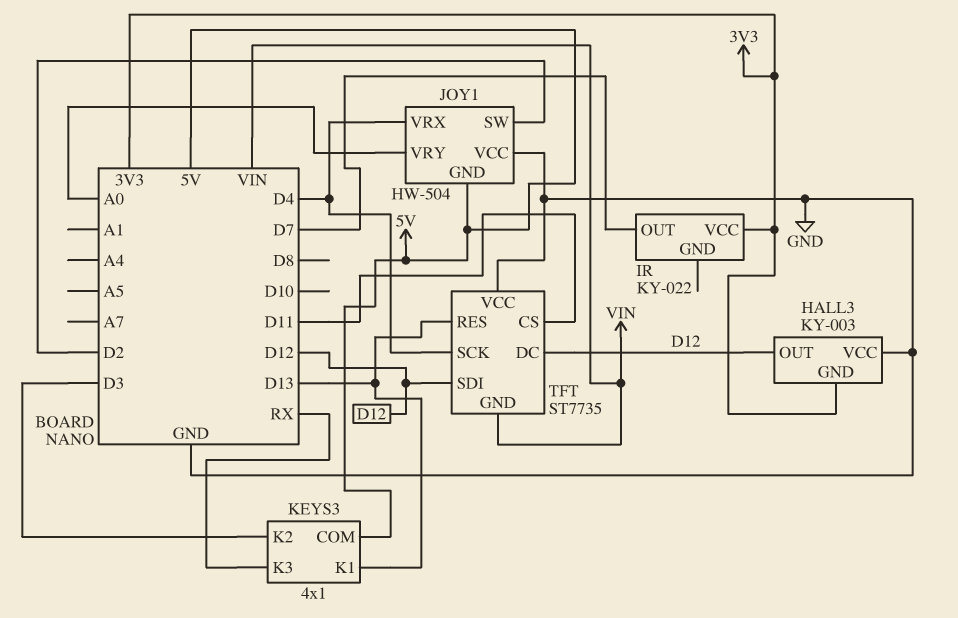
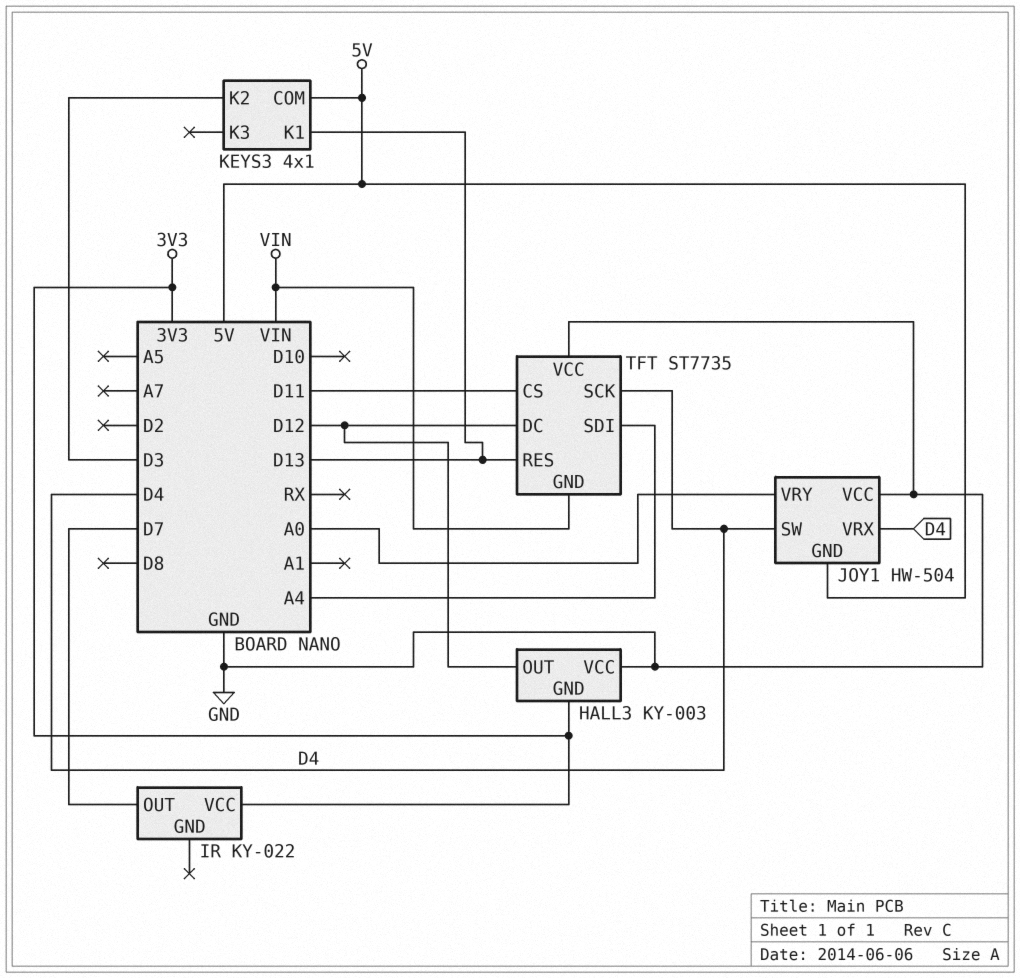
JOY1 pin SW: D2 -> D4
KEYS3 pin K3: RX -> none
TFT pin SDI: D12 -> A4

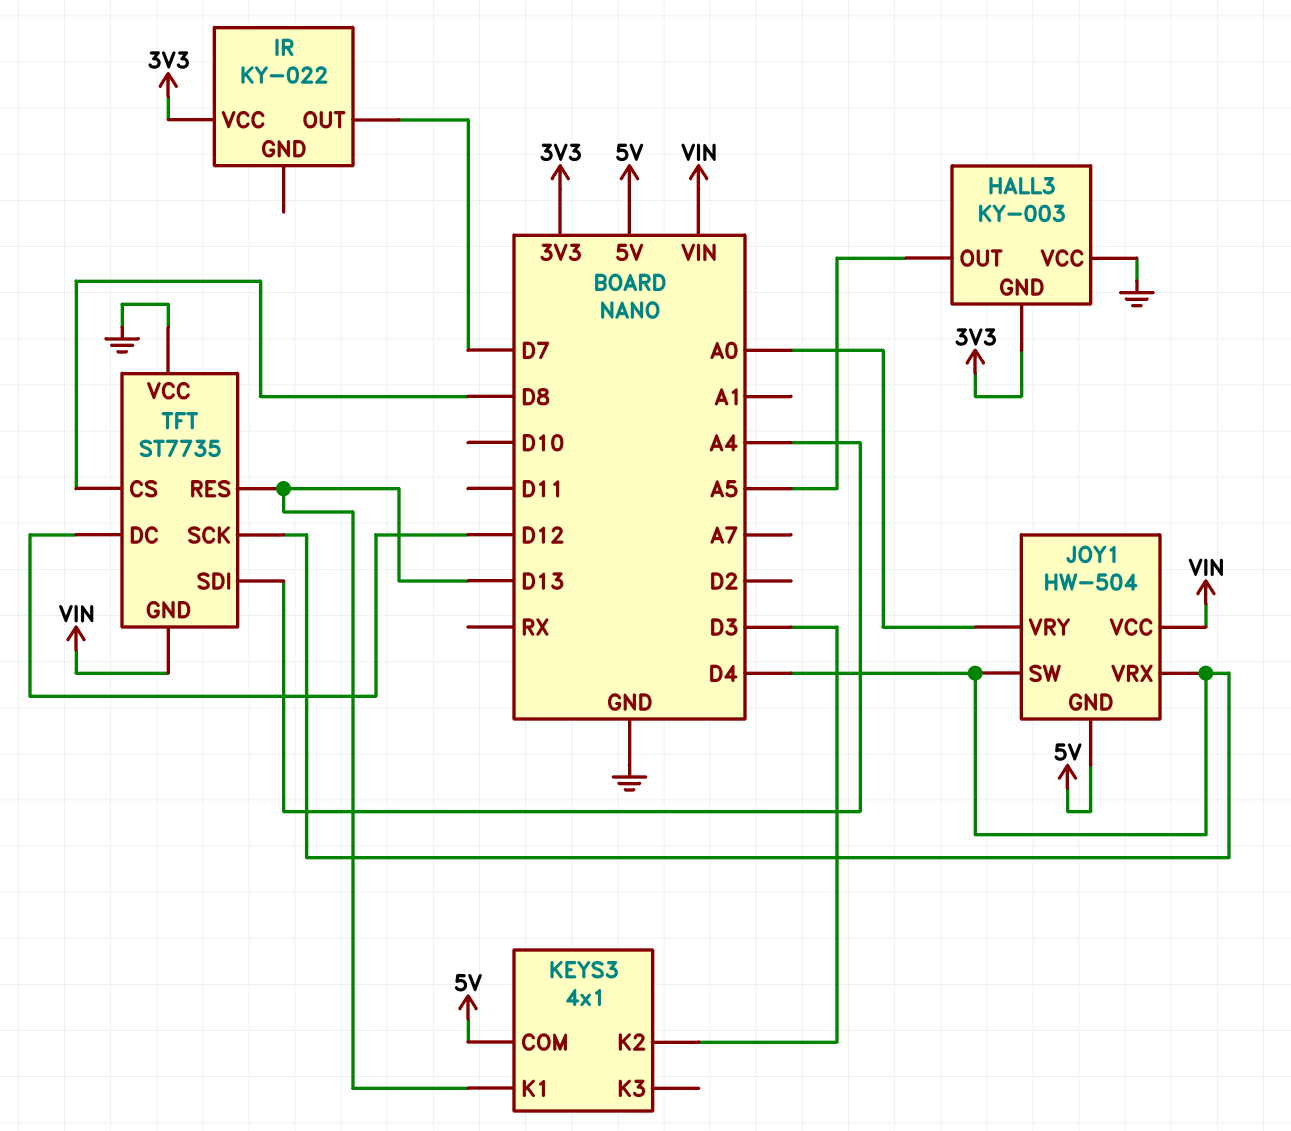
HALL3 pin OUT: D12 -> A5
JOY1 pin VCC: GND -> VIN
TFT pin CS: D11 -> D8

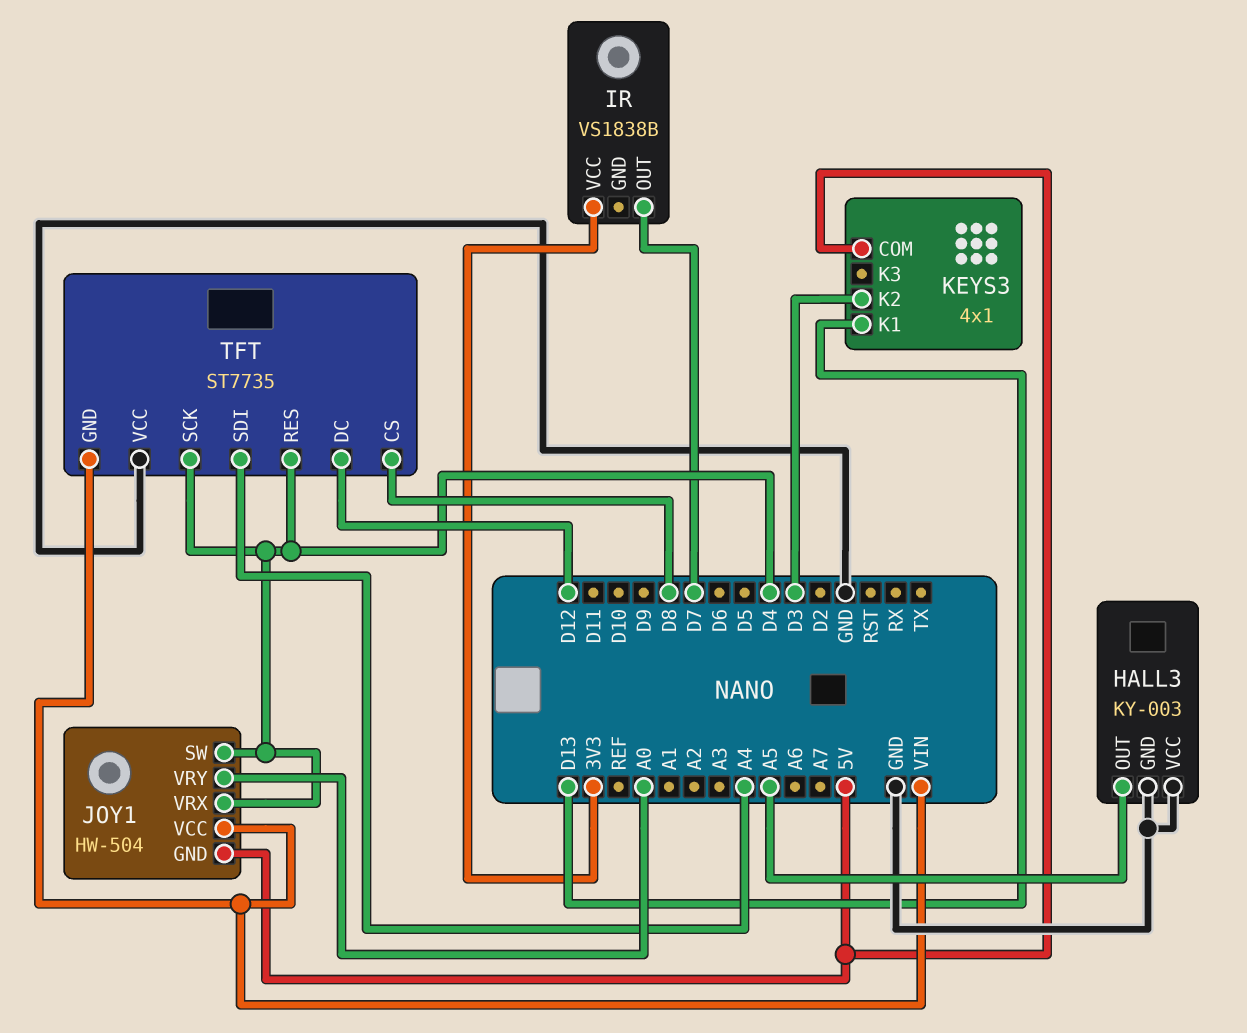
HALL3 pin GND: 3V3 -> GND
IR: KY-022 -> VS1838B
TFT pin RES: D13 -> D4

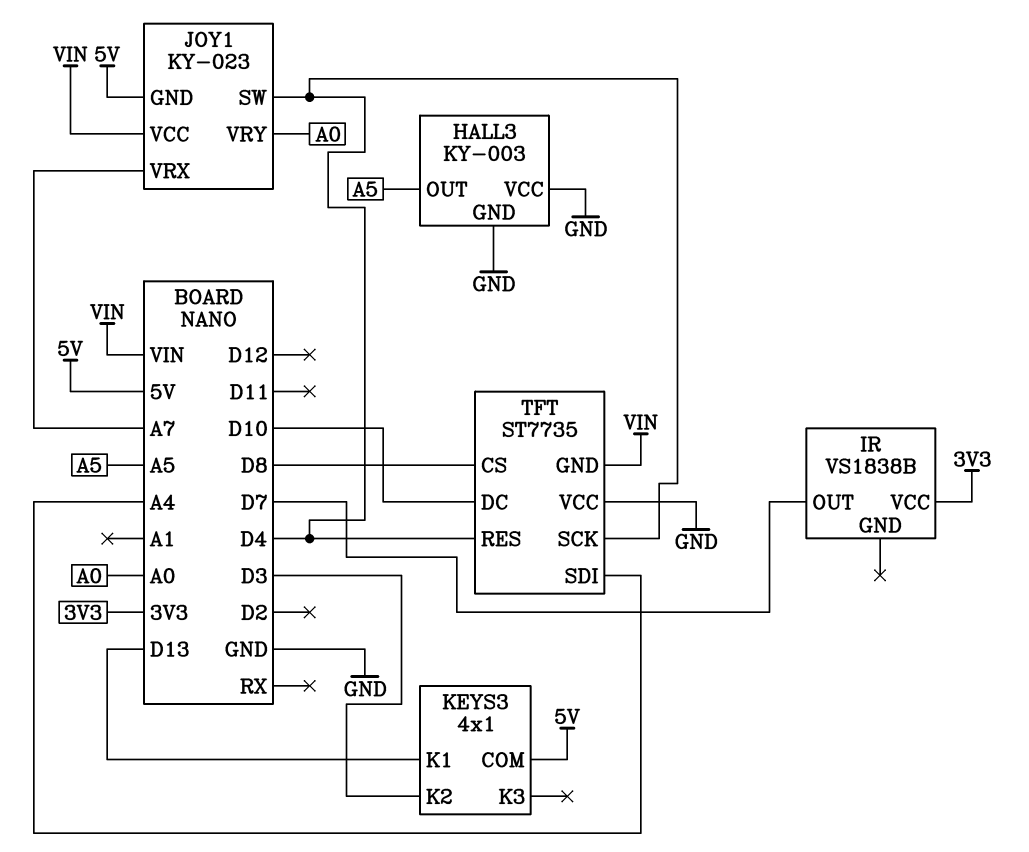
JOY1: HW-504 -> KY-023
JOY1 pin VRX: D4 -> A7
TFT pin DC: D12 -> D10

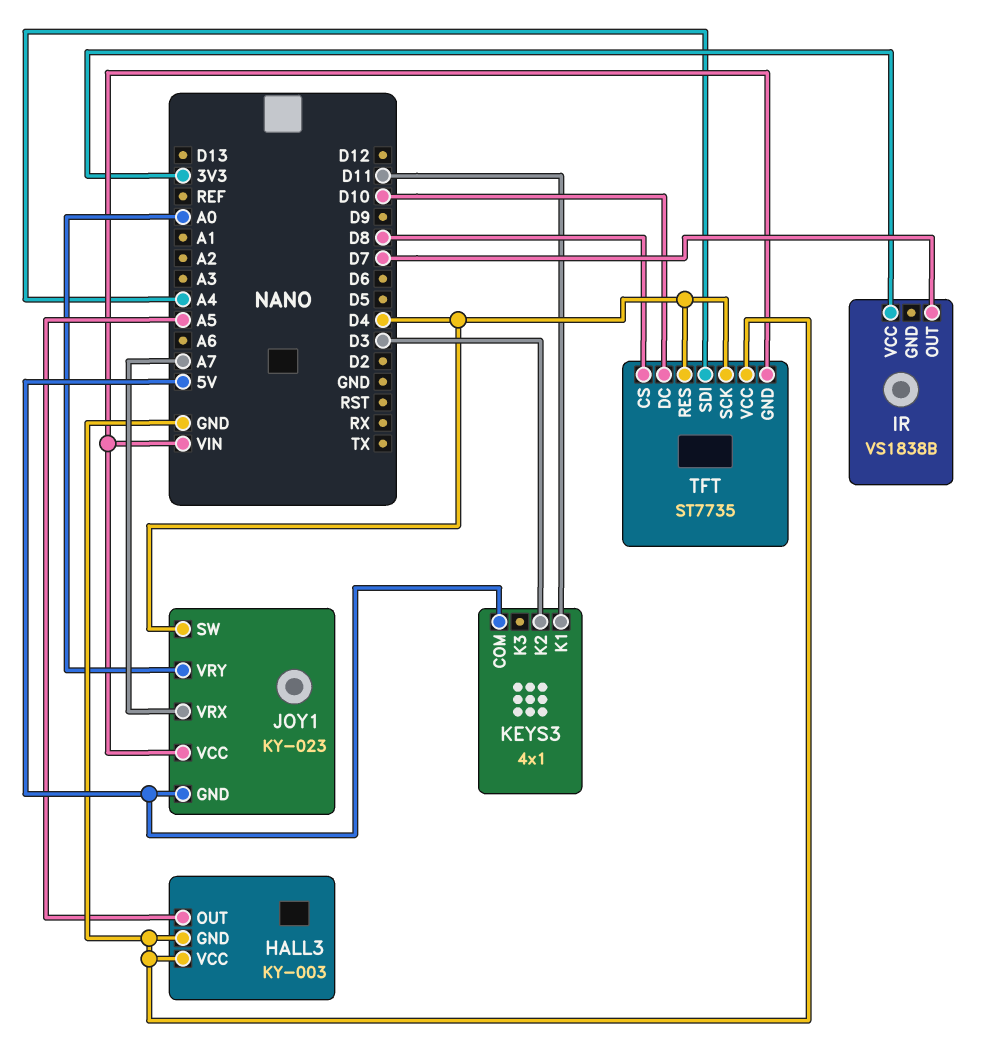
KEYS3 pin K1: D13 -> D11

